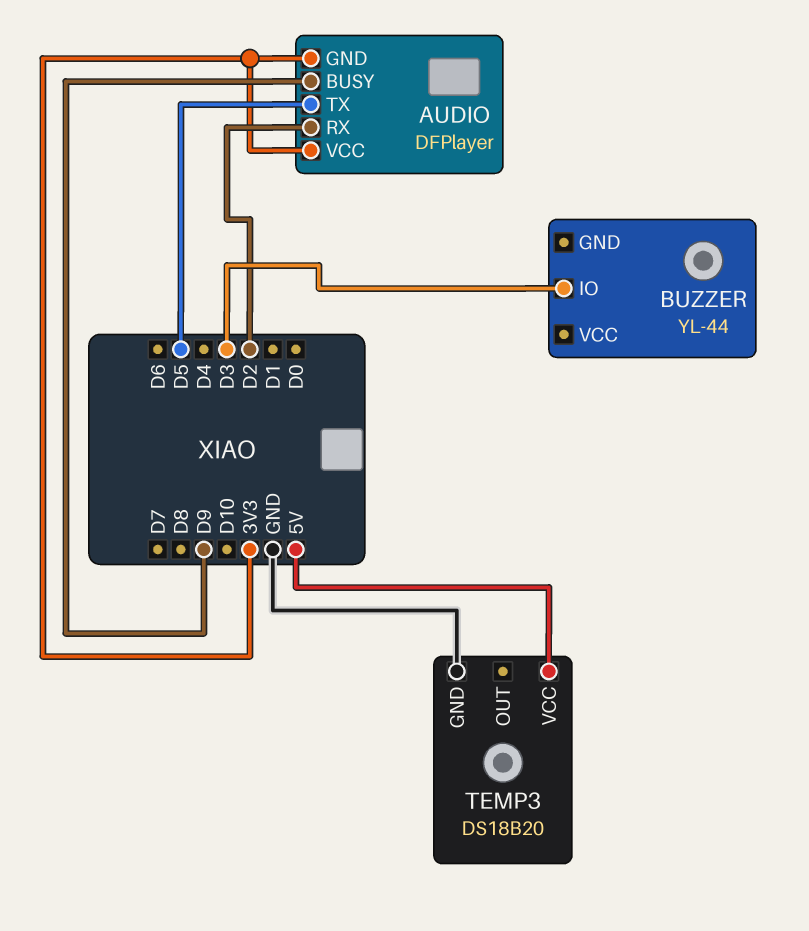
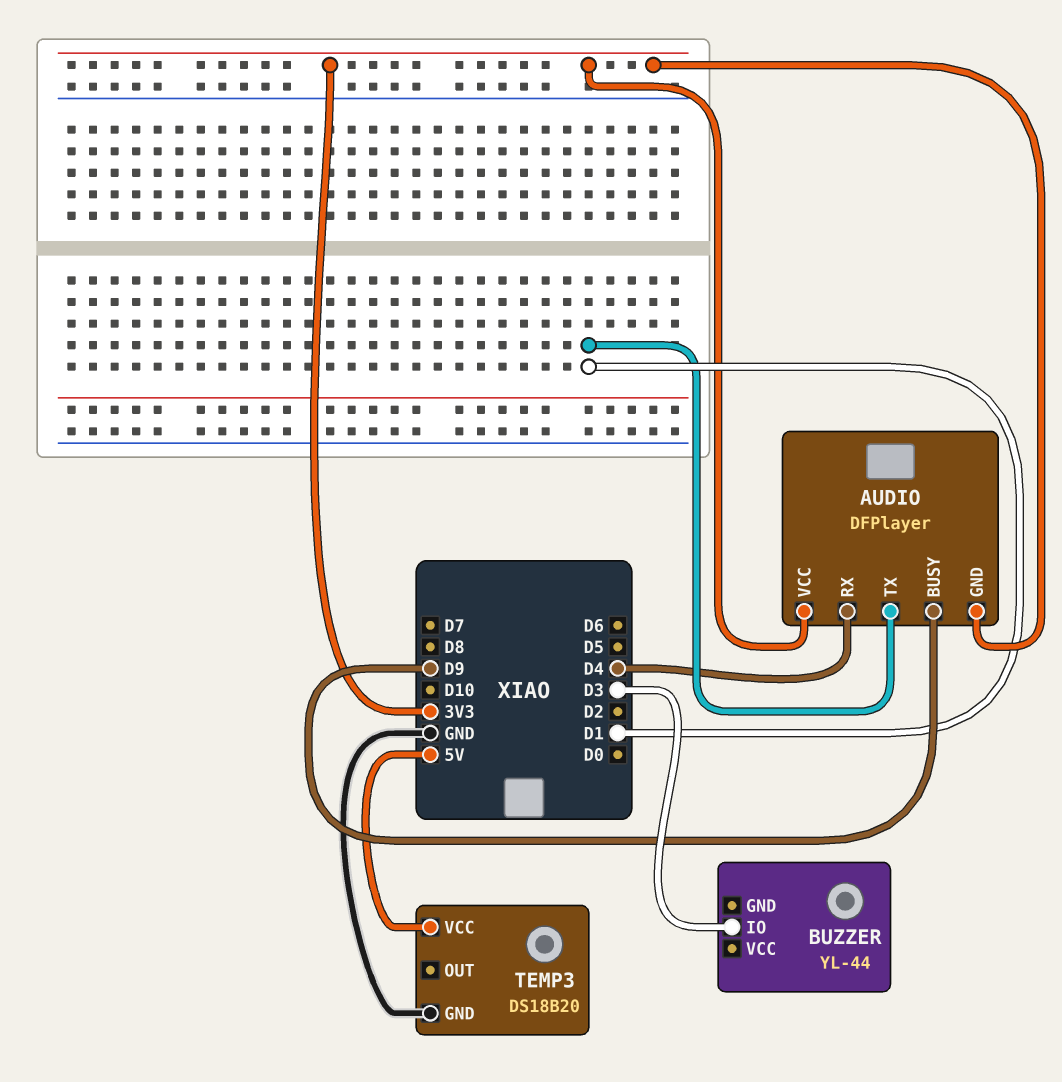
AUDIO pin RX: D2 -> D4
AUDIO pin TX: D5 -> D1

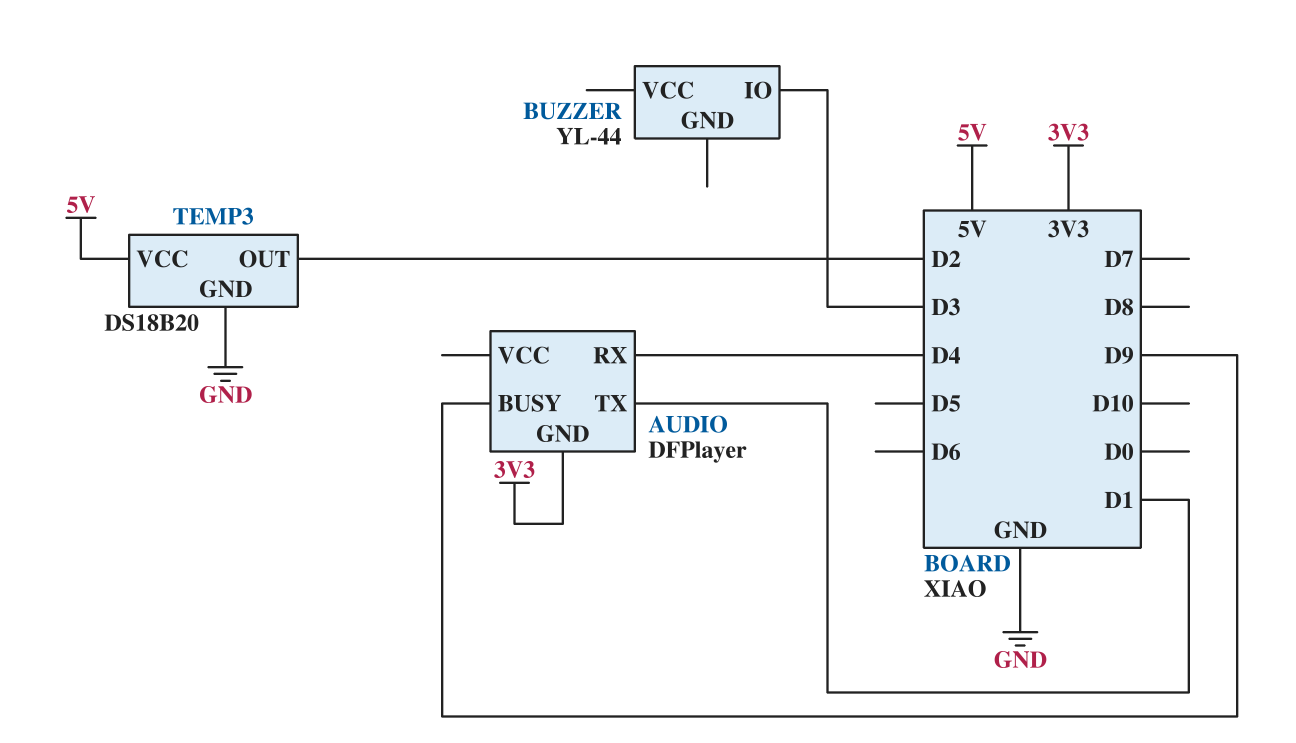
AUDIO pin VCC: 3V3 -> none
TEMP3 pin OUT: none -> D2

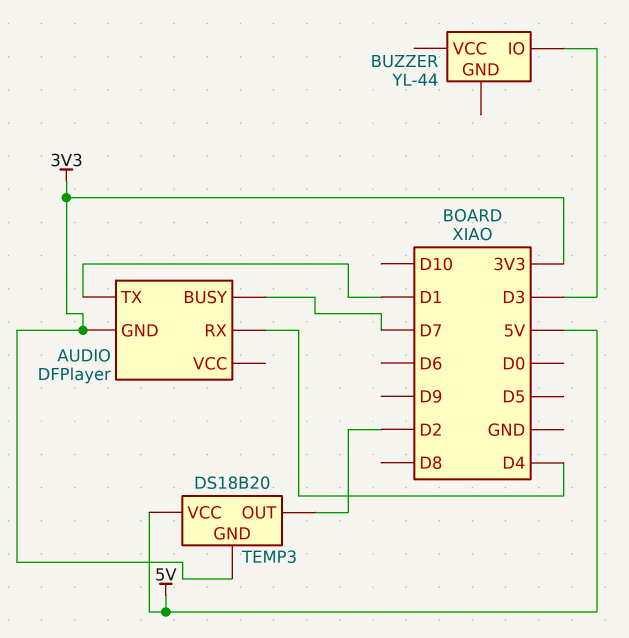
AUDIO pin BUSY: D9 -> D7
TEMP3 pin GND: GND -> 3V3

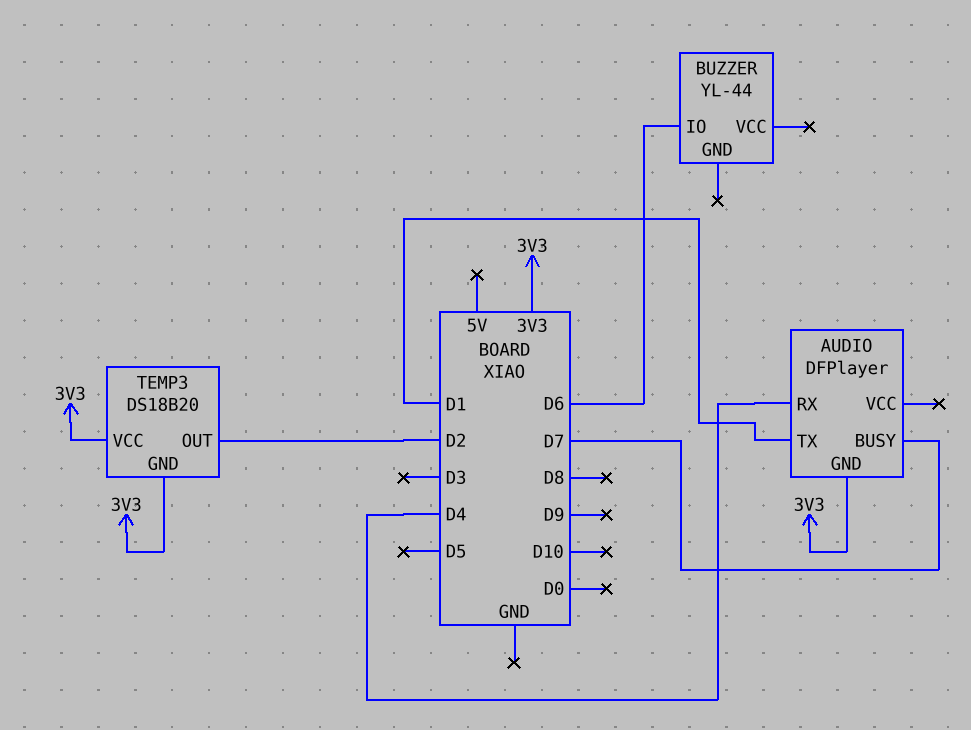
BUZZER pin IO: D3 -> D6
TEMP3 pin VCC: 5V -> 3V3

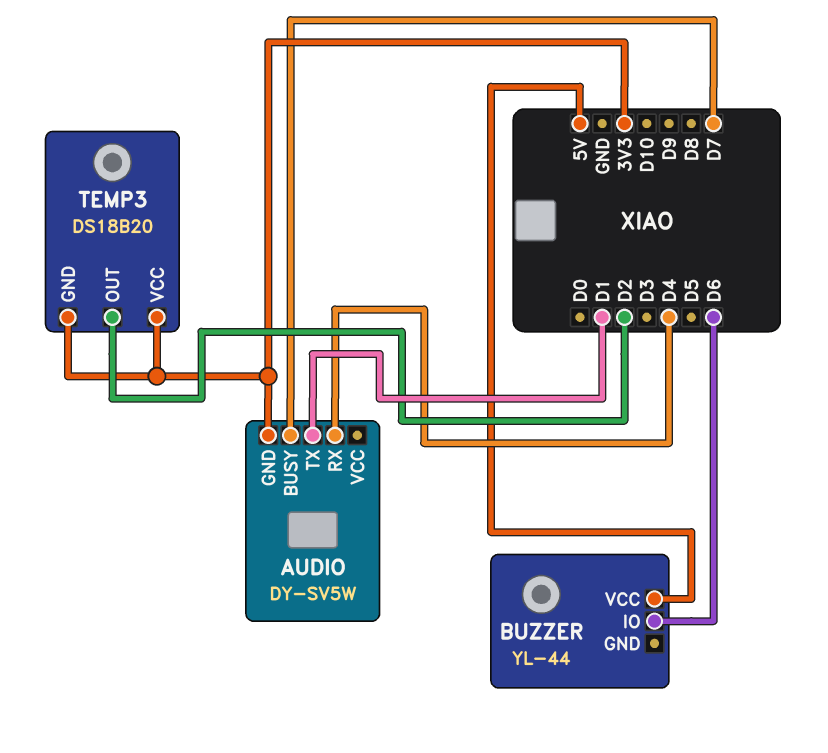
AUDIO: DFPlayer -> DY-SV5W
BUZZER pin VCC: none -> 5V

